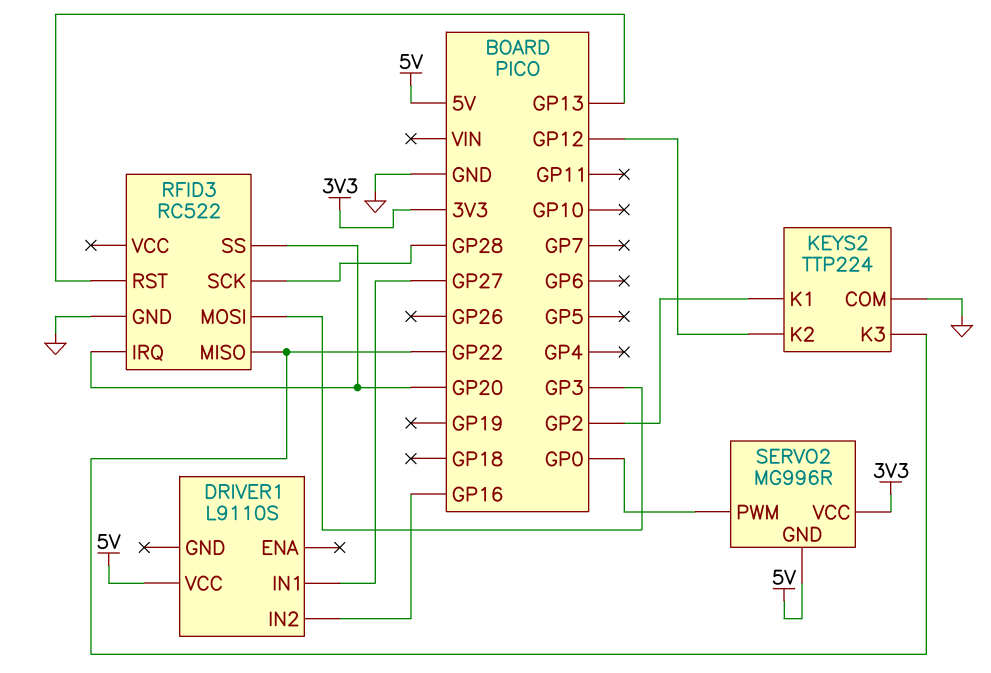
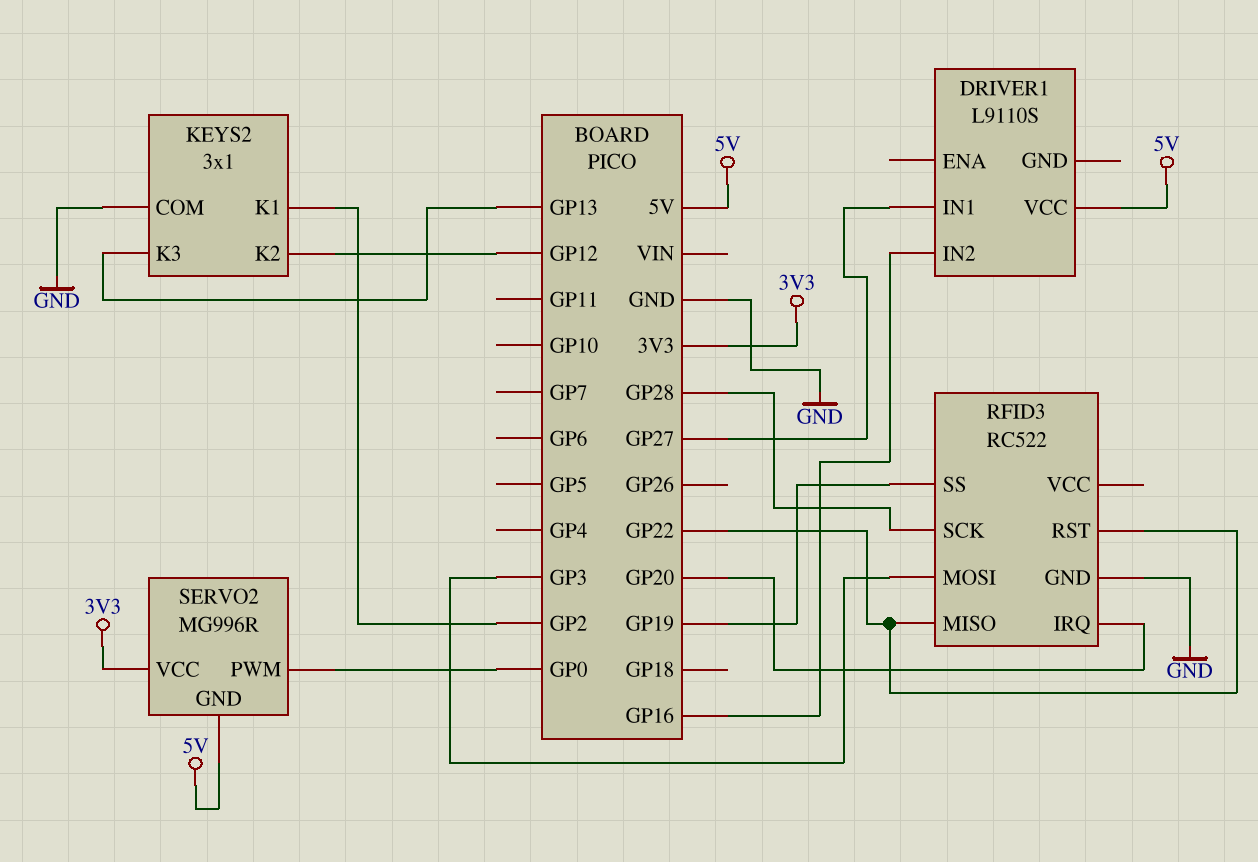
KEYS2: TTP224 -> 3x1
KEYS2 pin K3: GP22 -> GP13
RFID3 pin RST: GP13 -> GP22
RFID3 pin SS: GP20 -> GP19

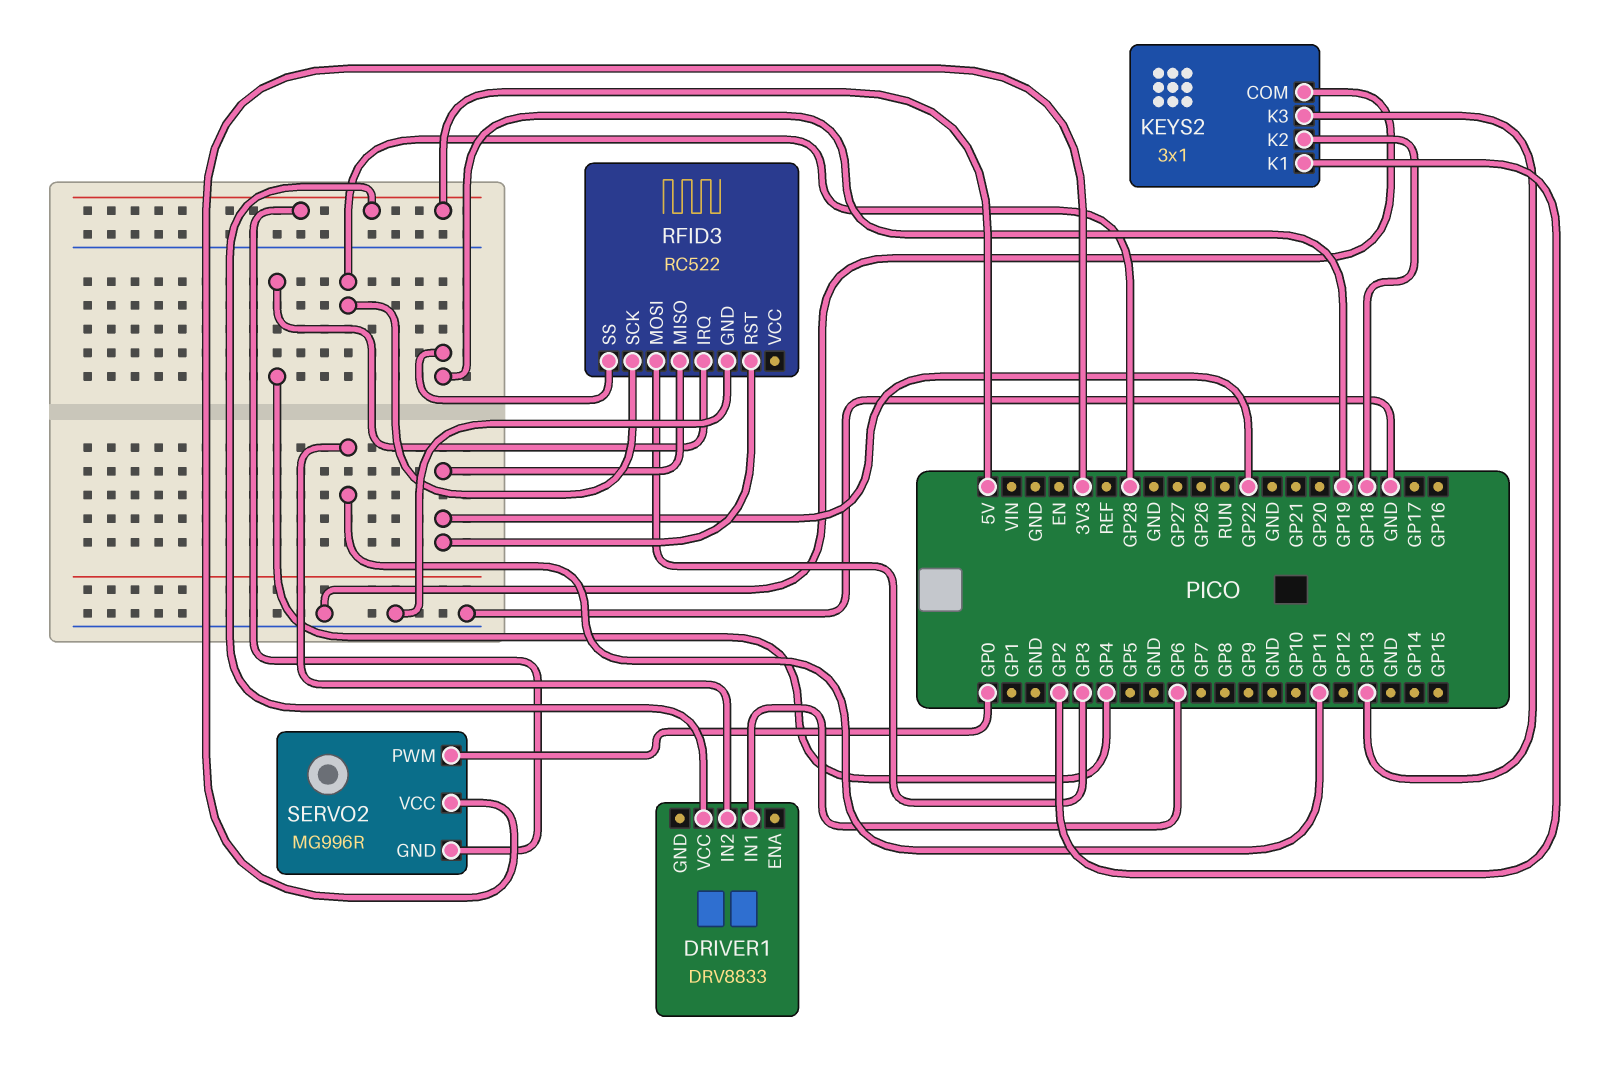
DRIVER1: L9110S -> DRV8833
DRIVER1 pin IN1: GP27 -> GP6
DRIVER1 pin IN2: GP16 -> GP11
KEYS2 pin K2: GP12 -> GP18
RFID3 pin IRQ: GP20 -> GP4

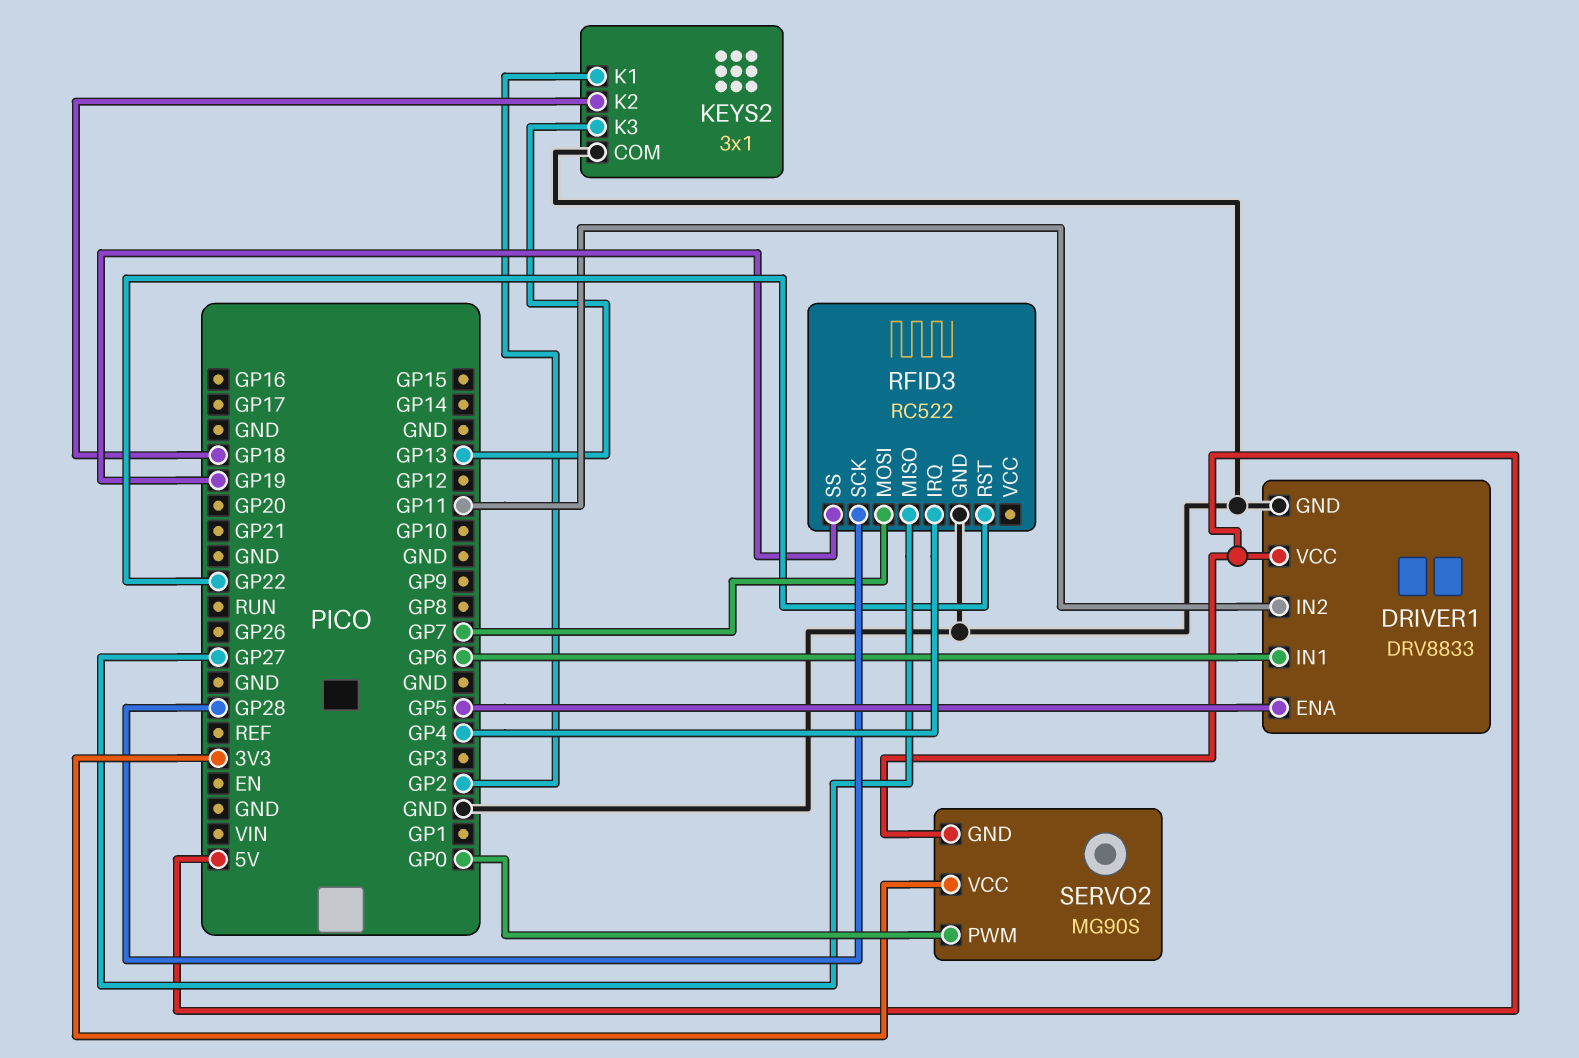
DRIVER1 pin ENA: none -> GP5
DRIVER1 pin GND: none -> GND
RFID3 pin MISO: GP22 -> GP27
RFID3 pin MOSI: GP3 -> GP7
SERVO2: MG996R -> MG90S

